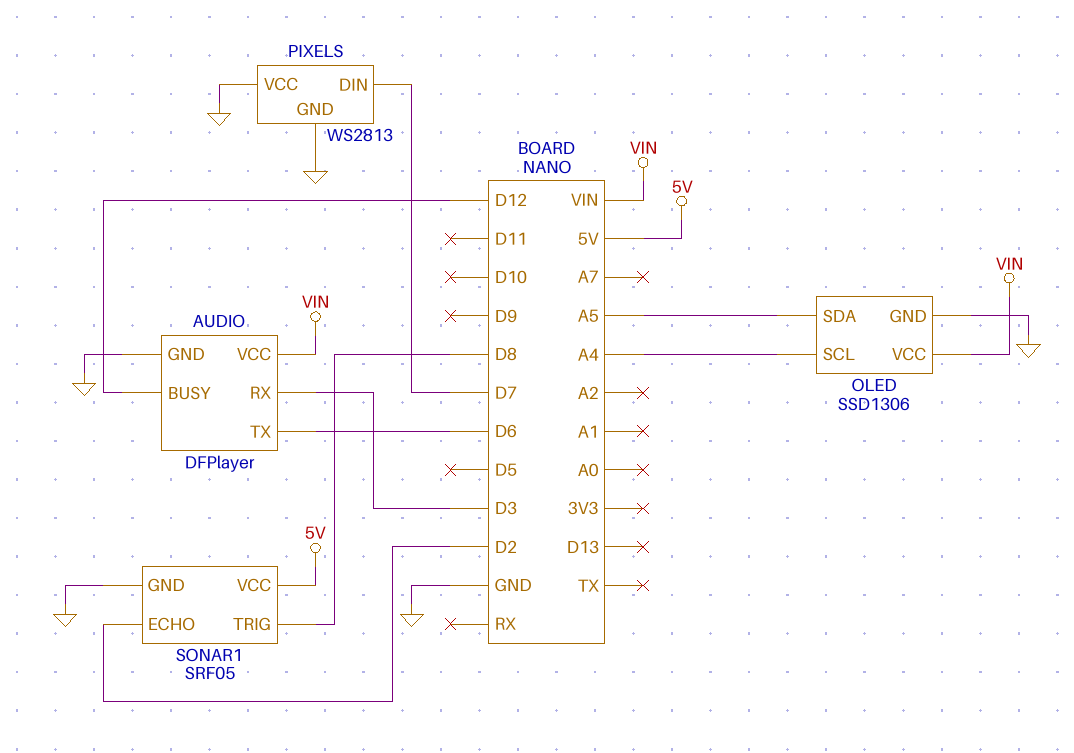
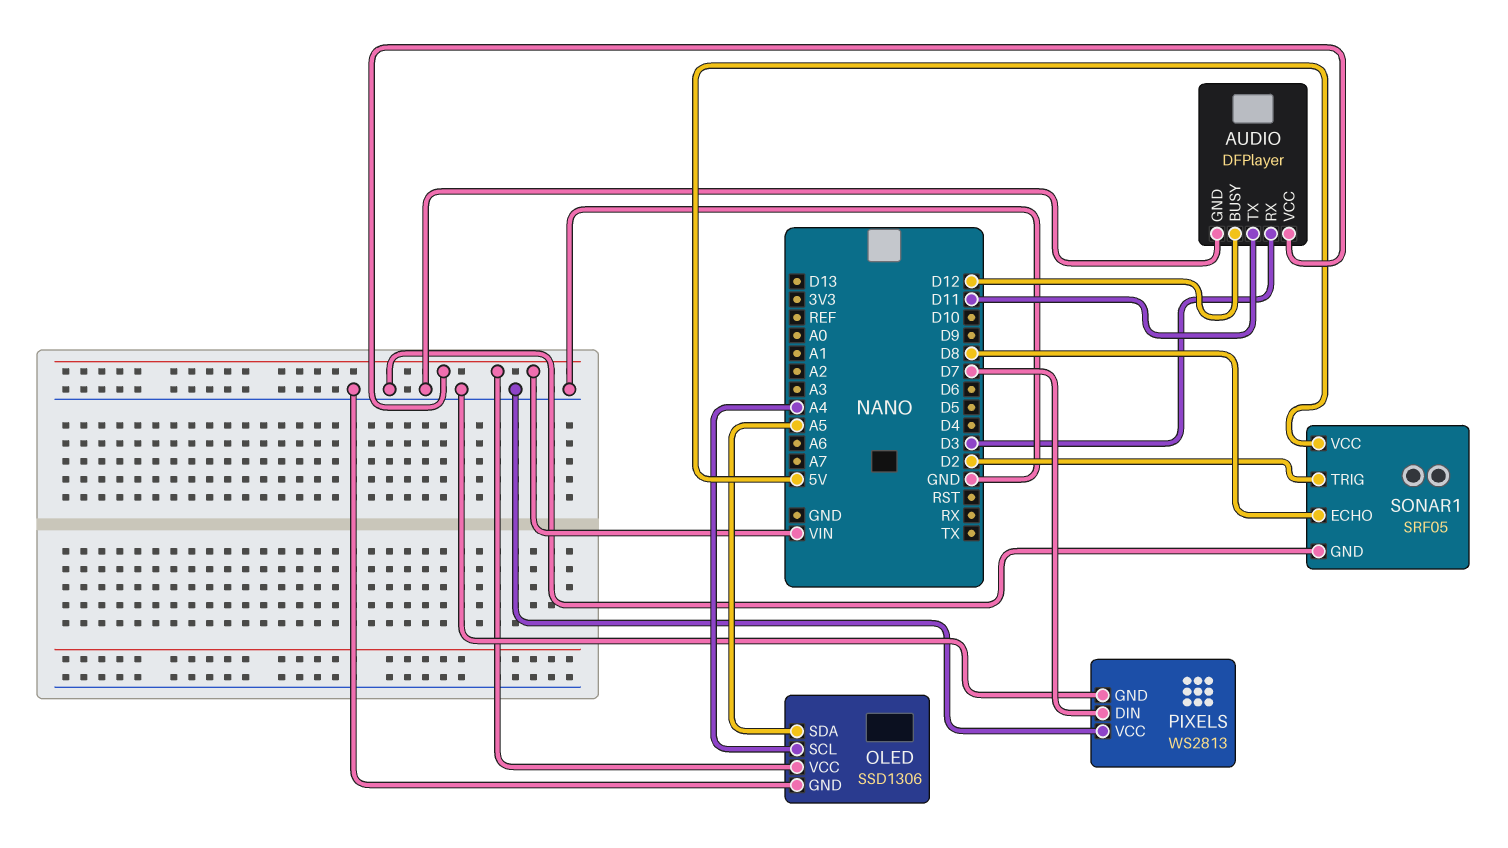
AUDIO pin TX: D6 -> D11
SONAR1 pin ECHO: D2 -> D8
SONAR1 pin TRIG: D8 -> D2

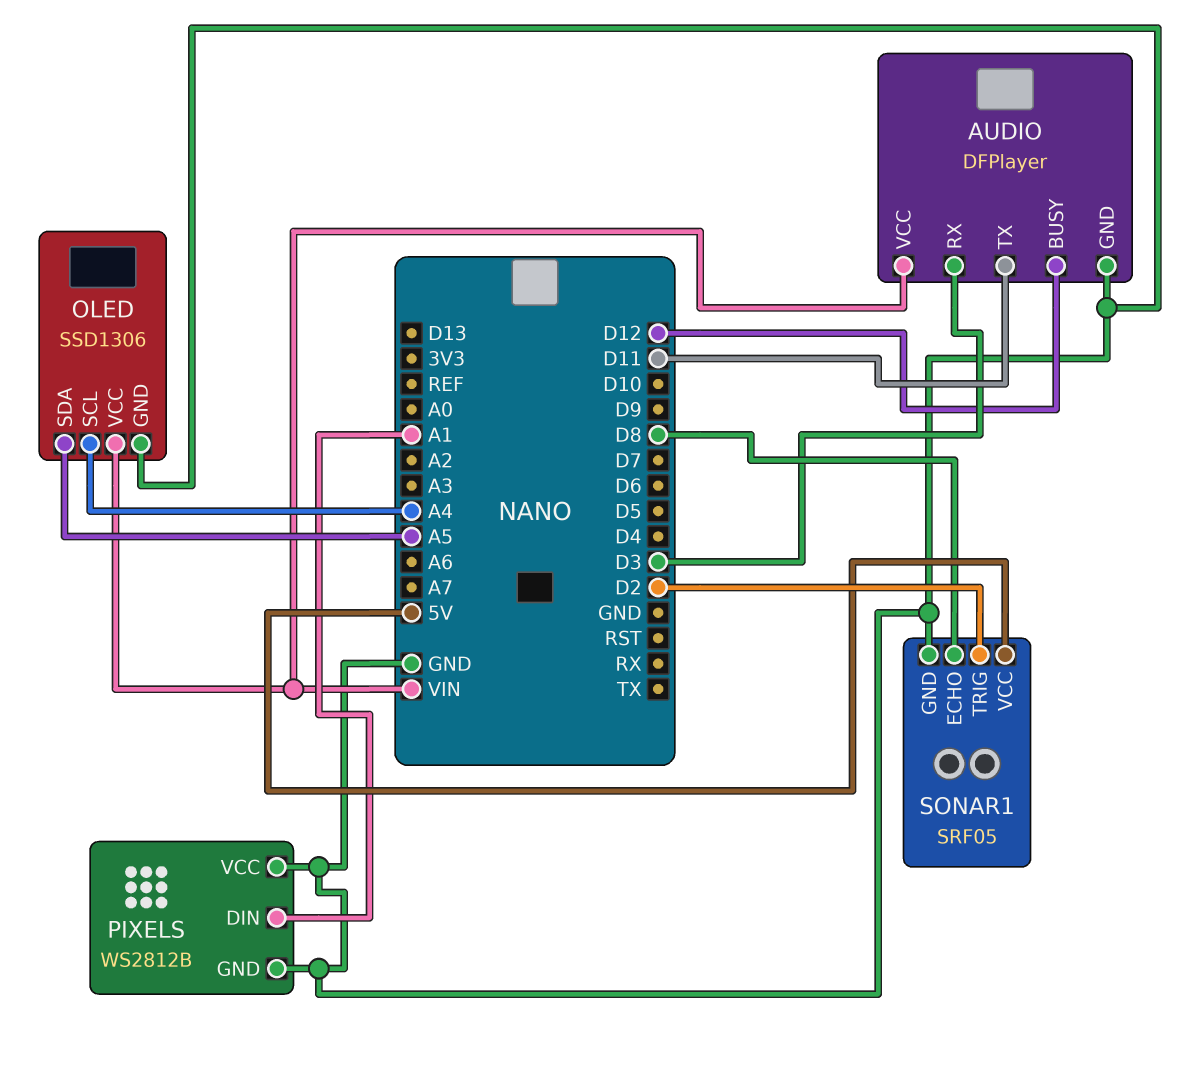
PIXELS: WS2813 -> WS2812B
PIXELS pin DIN: D7 -> A1

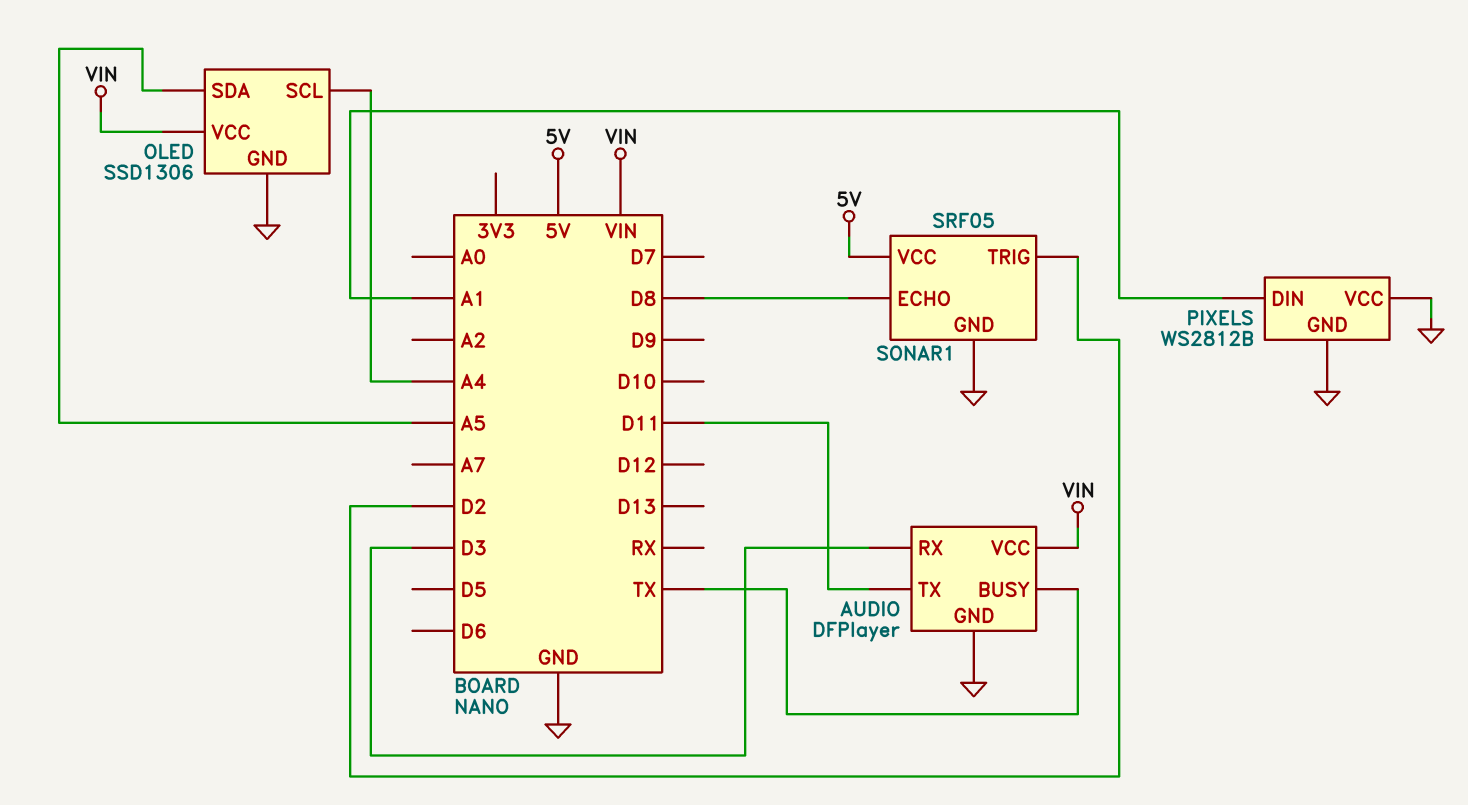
AUDIO pin BUSY: D12 -> TX

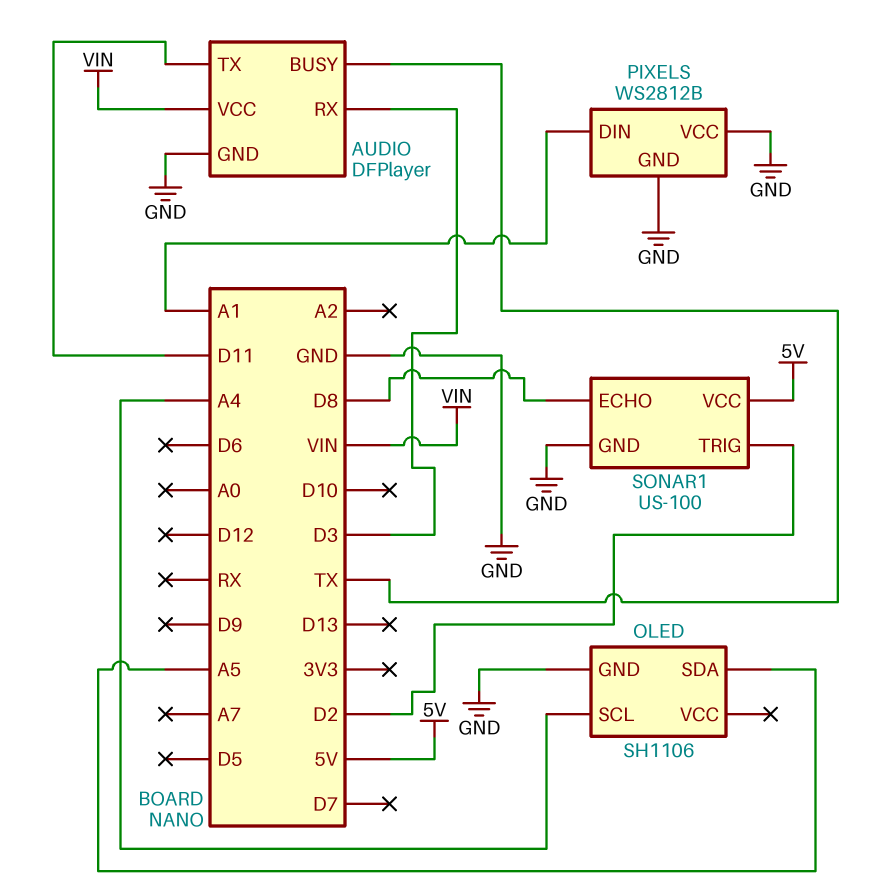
OLED: SSD1306 -> SH1106
OLED pin VCC: VIN -> none
SONAR1: SRF05 -> US-100

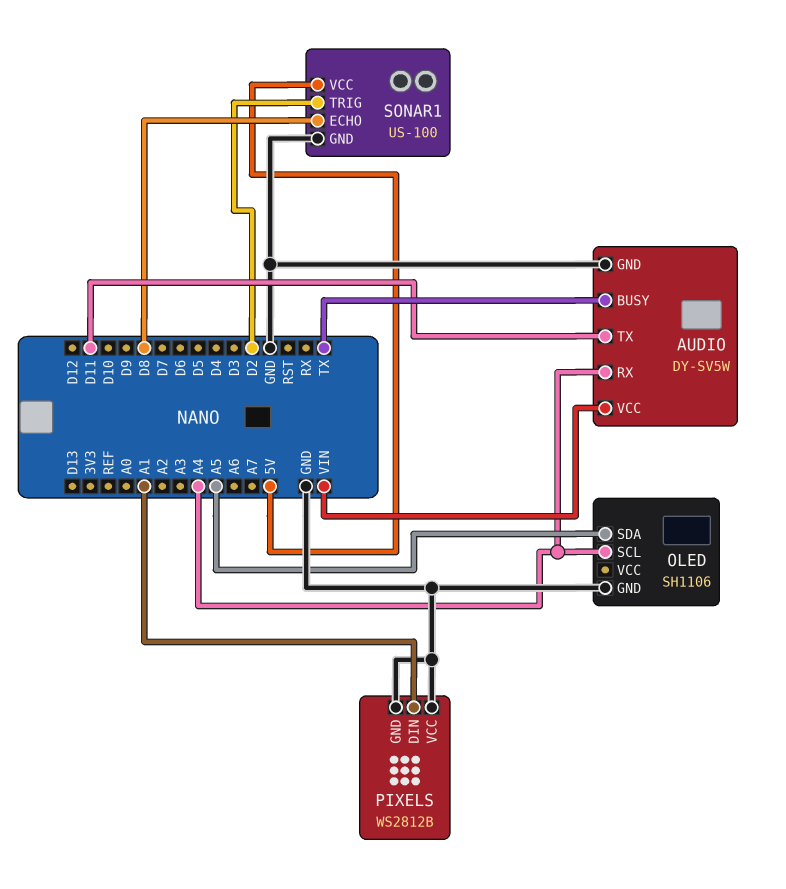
AUDIO: DFPlayer -> DY-SV5W
AUDIO pin RX: D3 -> A4

